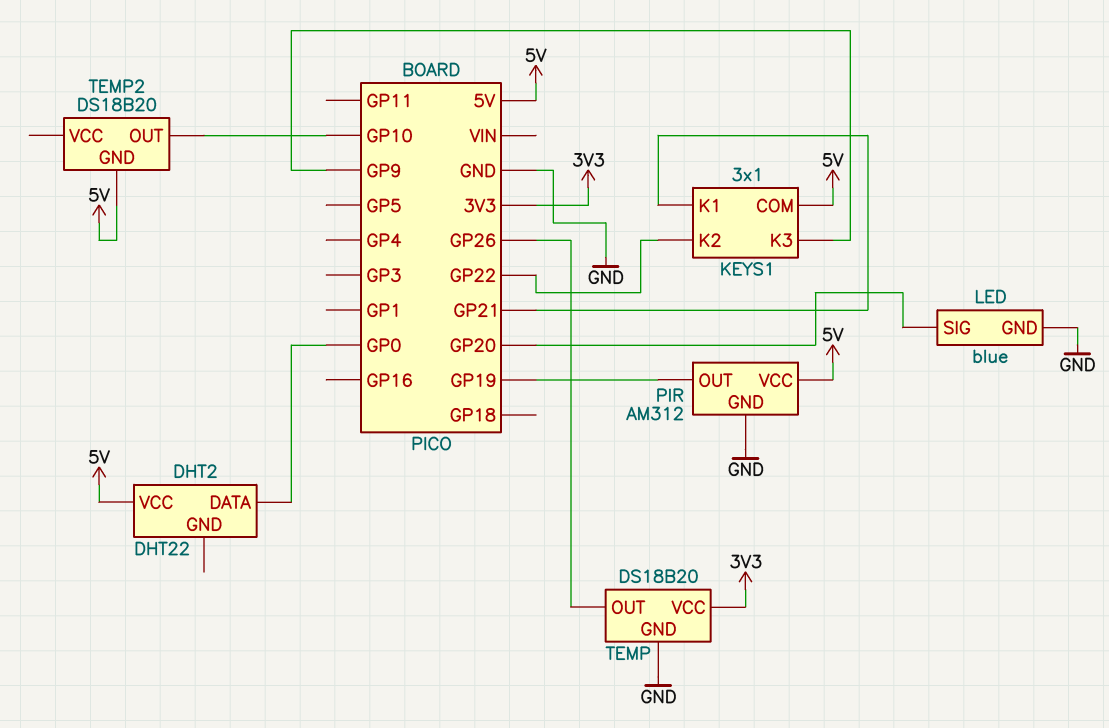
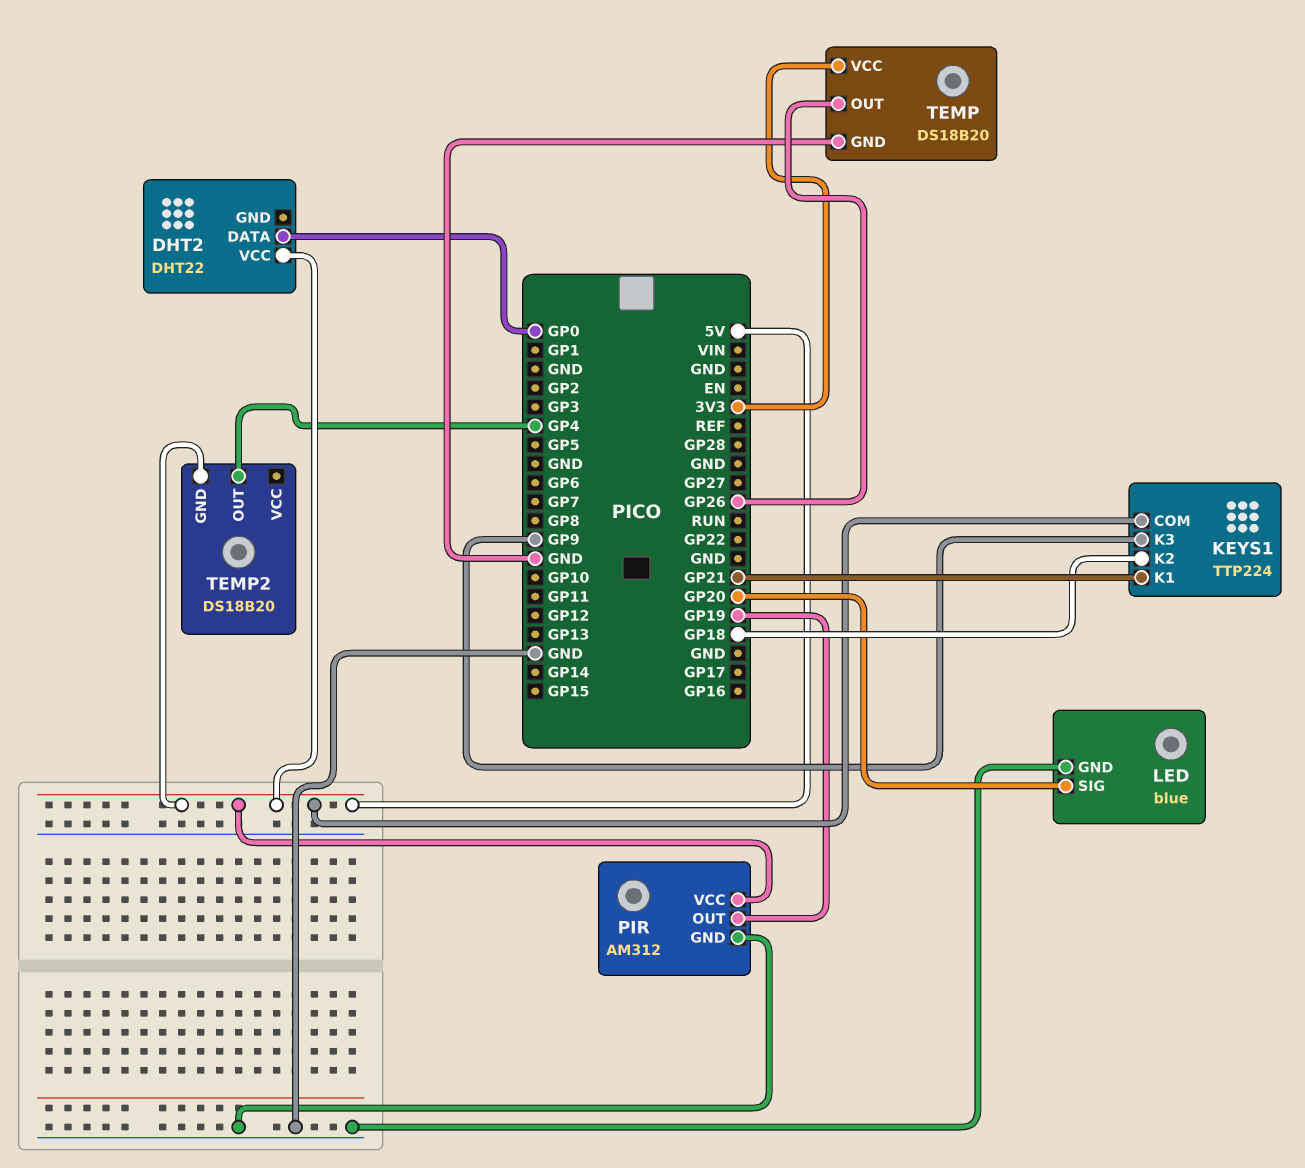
KEYS1: 3x1 -> TTP224
KEYS1 pin K2: GP22 -> GP18
TEMP2 pin OUT: GP10 -> GP4

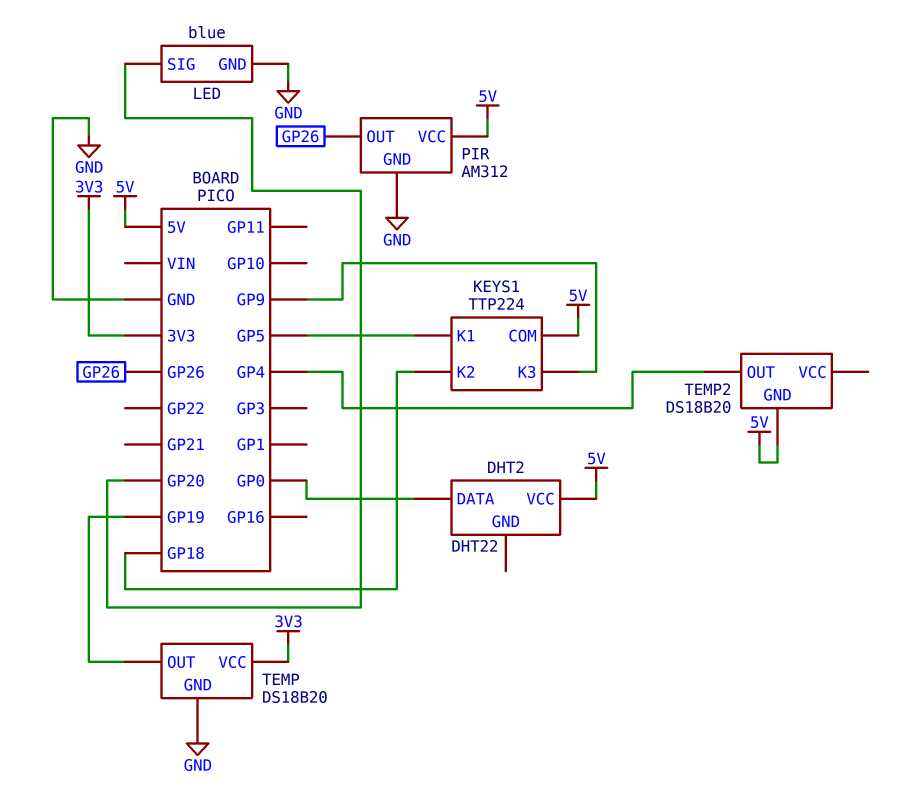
KEYS1 pin K1: GP21 -> GP5
PIR pin OUT: GP19 -> GP26
TEMP pin OUT: GP26 -> GP19

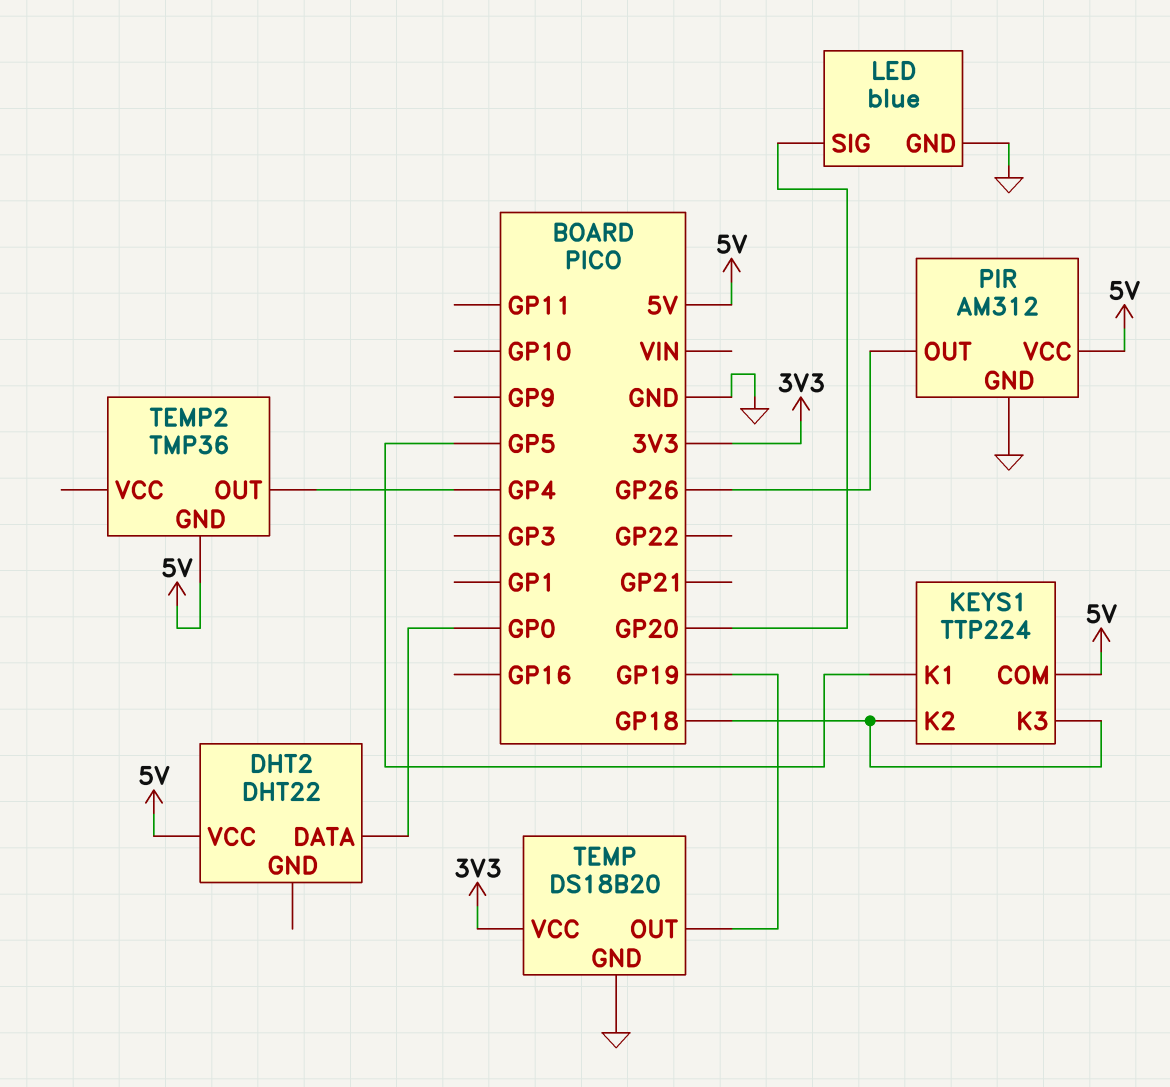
KEYS1 pin K3: GP9 -> GP18
TEMP2: DS18B20 -> TMP36

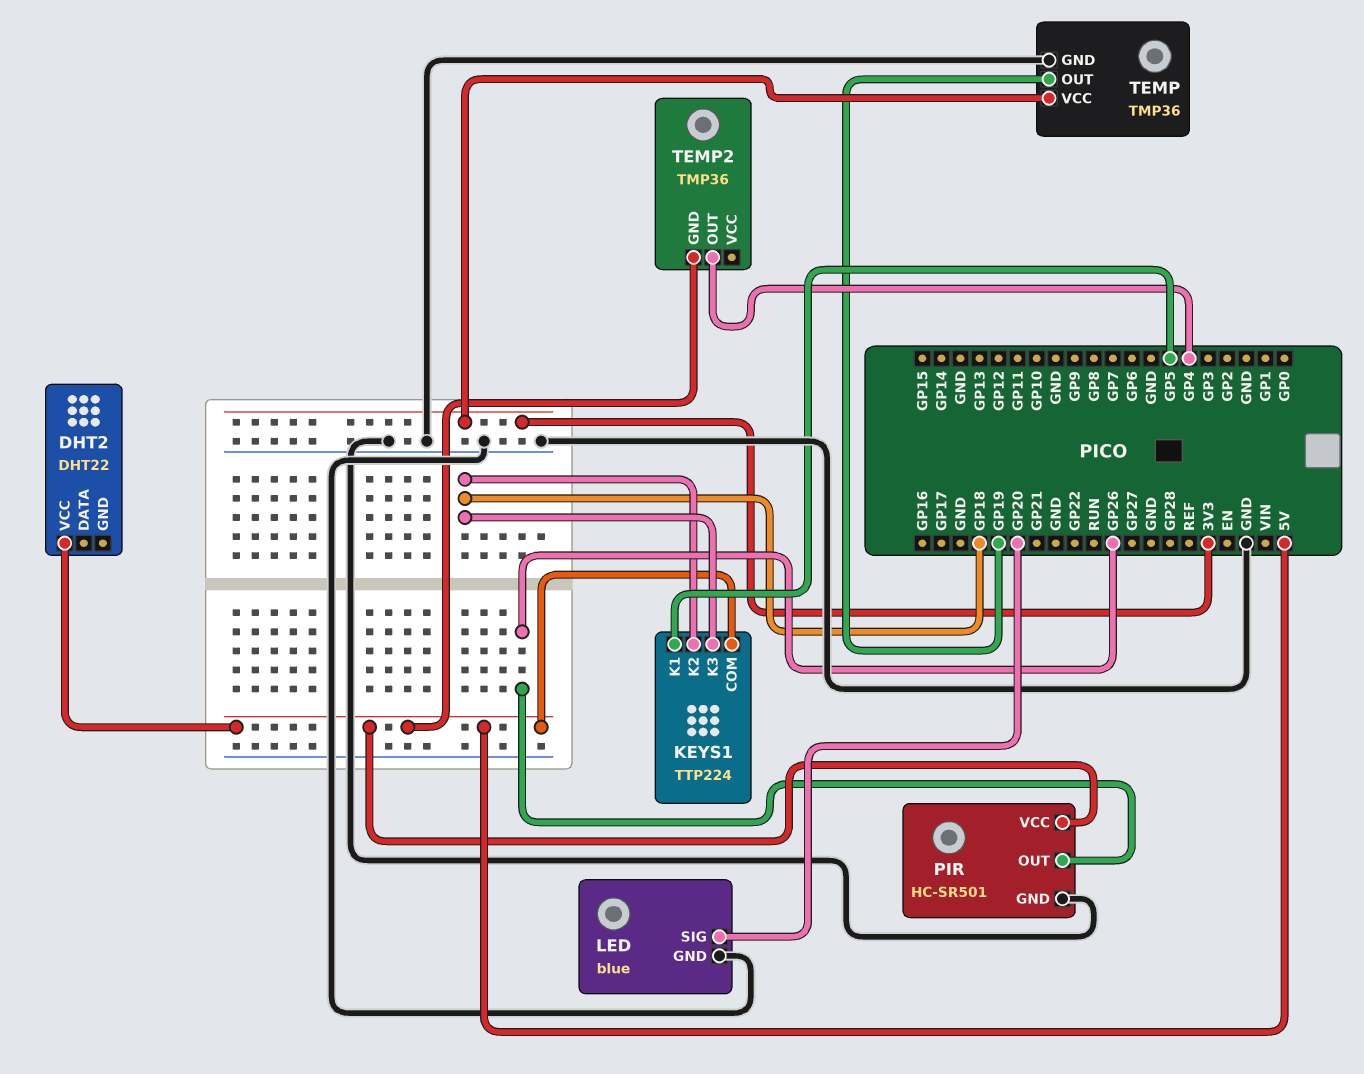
DHT2 pin DATA: GP0 -> none
PIR: AM312 -> HC-SR501
TEMP: DS18B20 -> TMP36

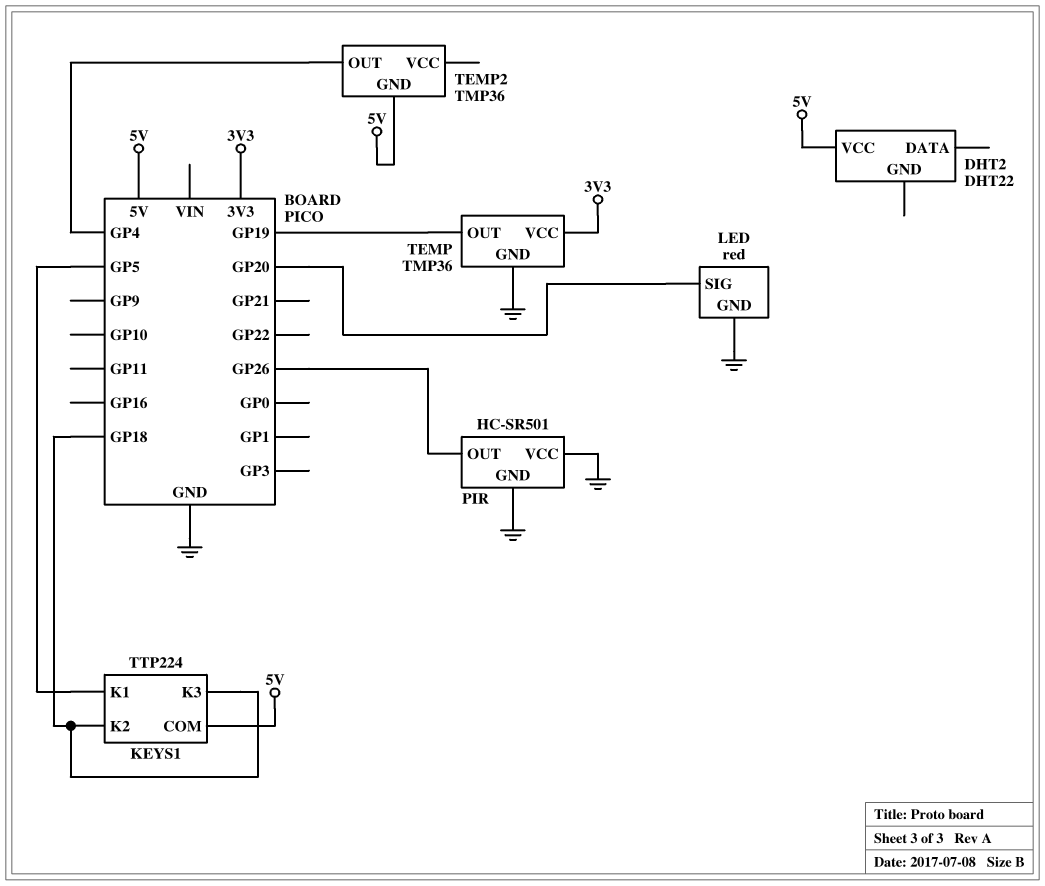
LED: blue -> red
PIR pin VCC: 5V -> GND

